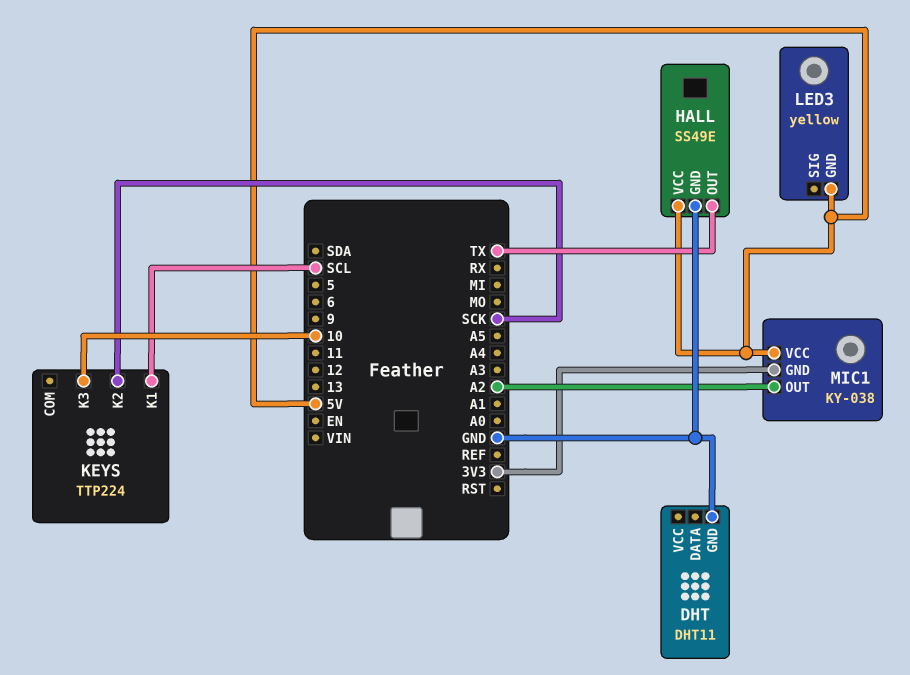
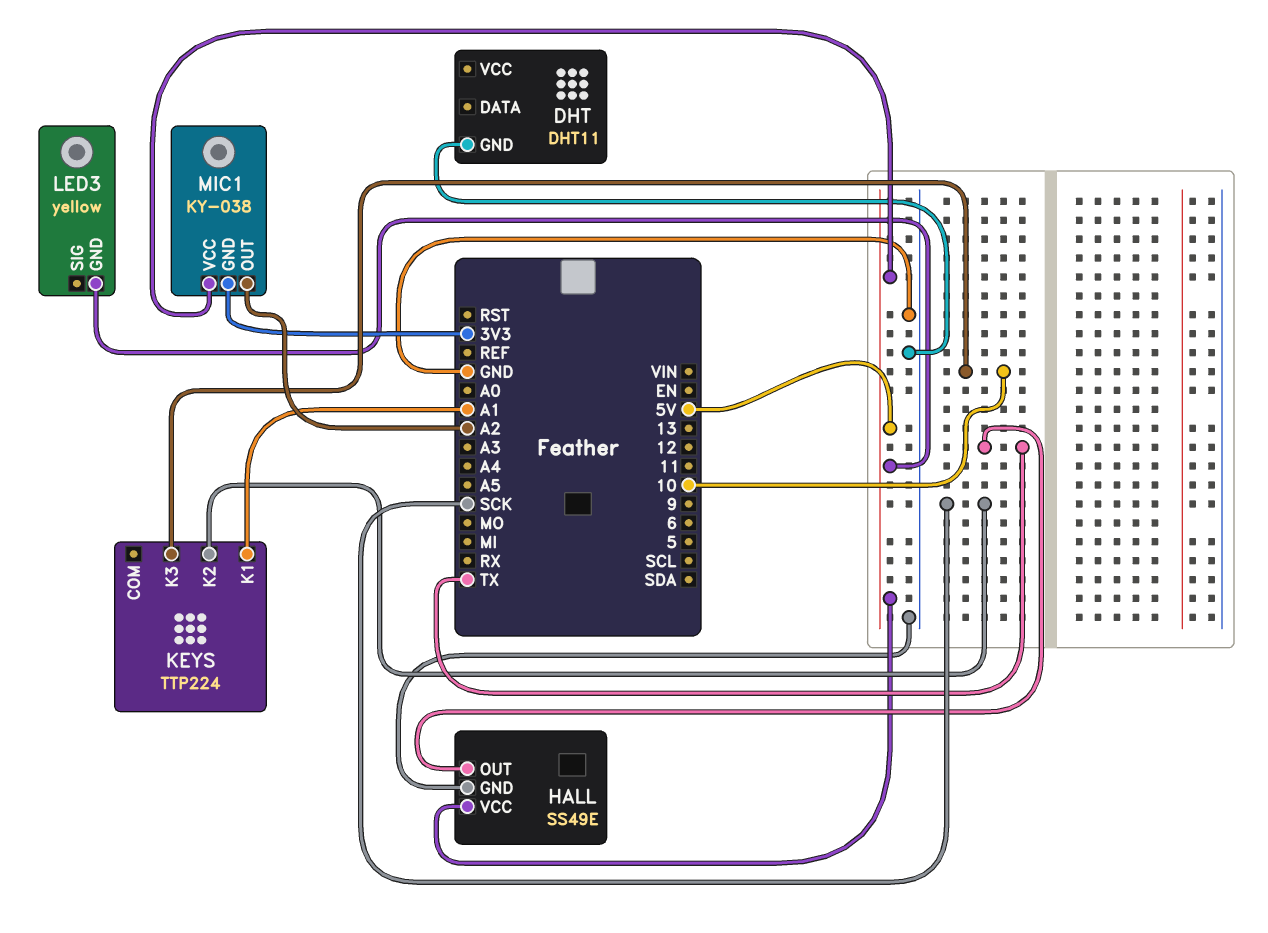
KEYS pin K1: SCL -> A1

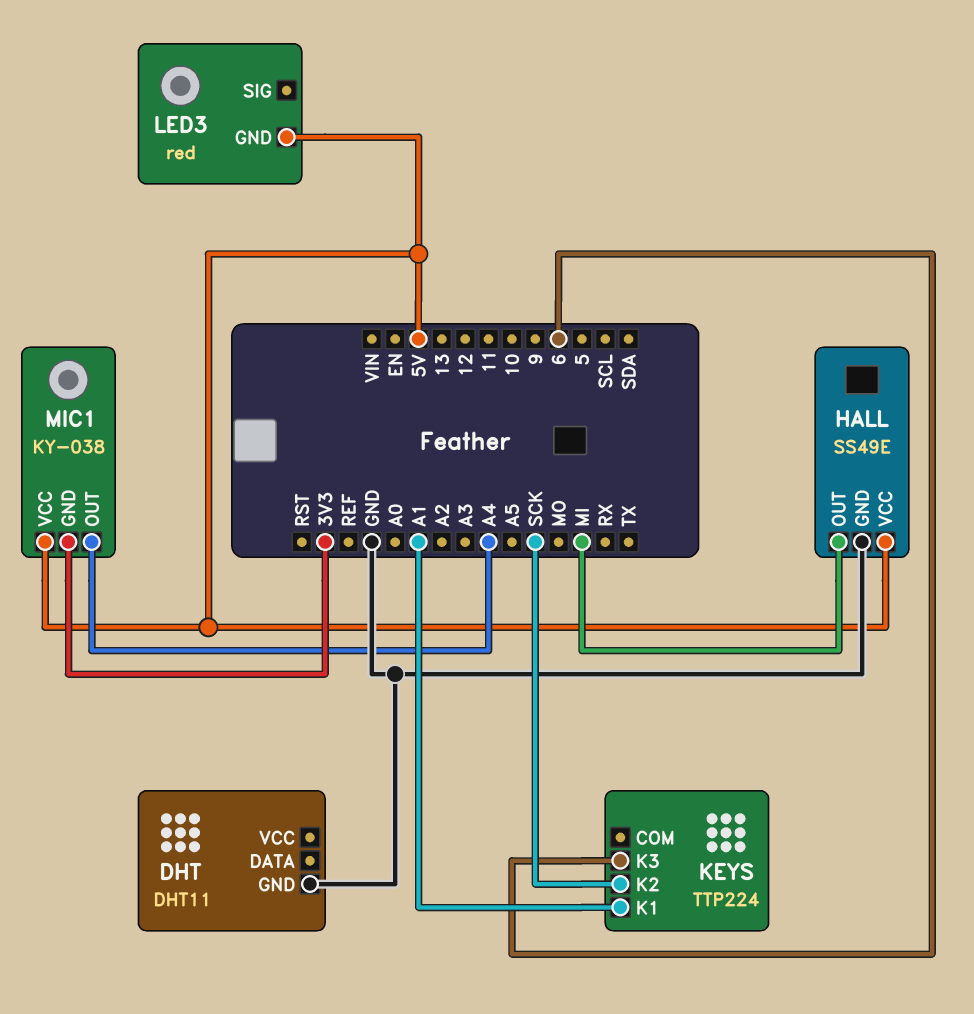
HALL pin OUT: TX -> MI
KEYS pin K3: 10 -> 6
LED3: yellow -> red
MIC1 pin OUT: A2 -> A4

